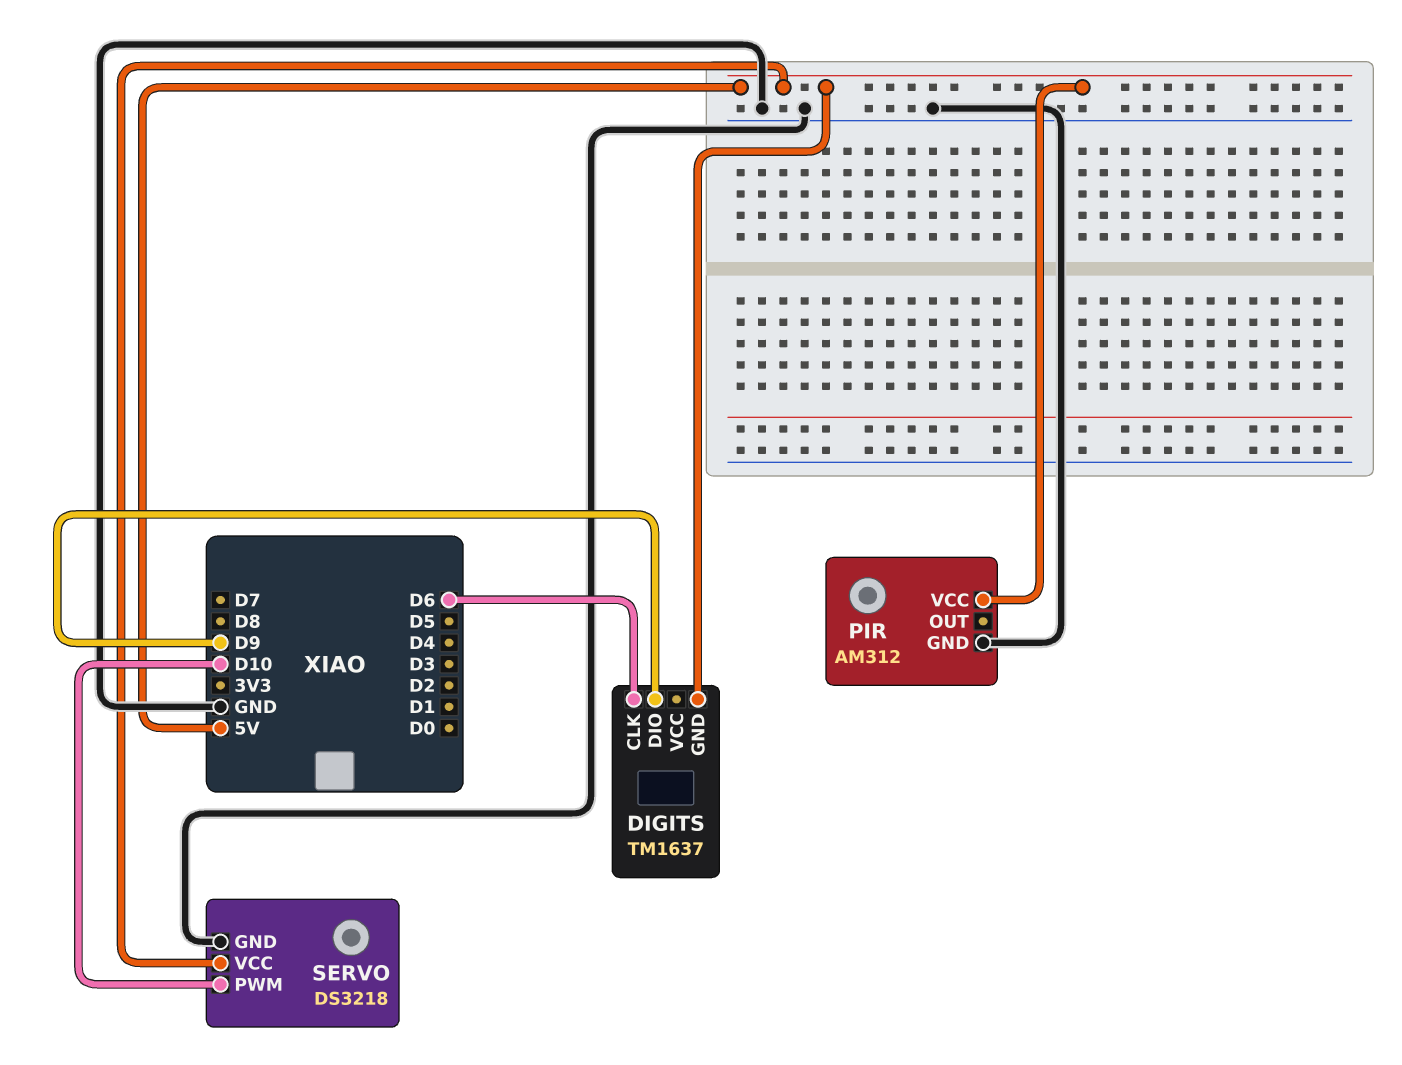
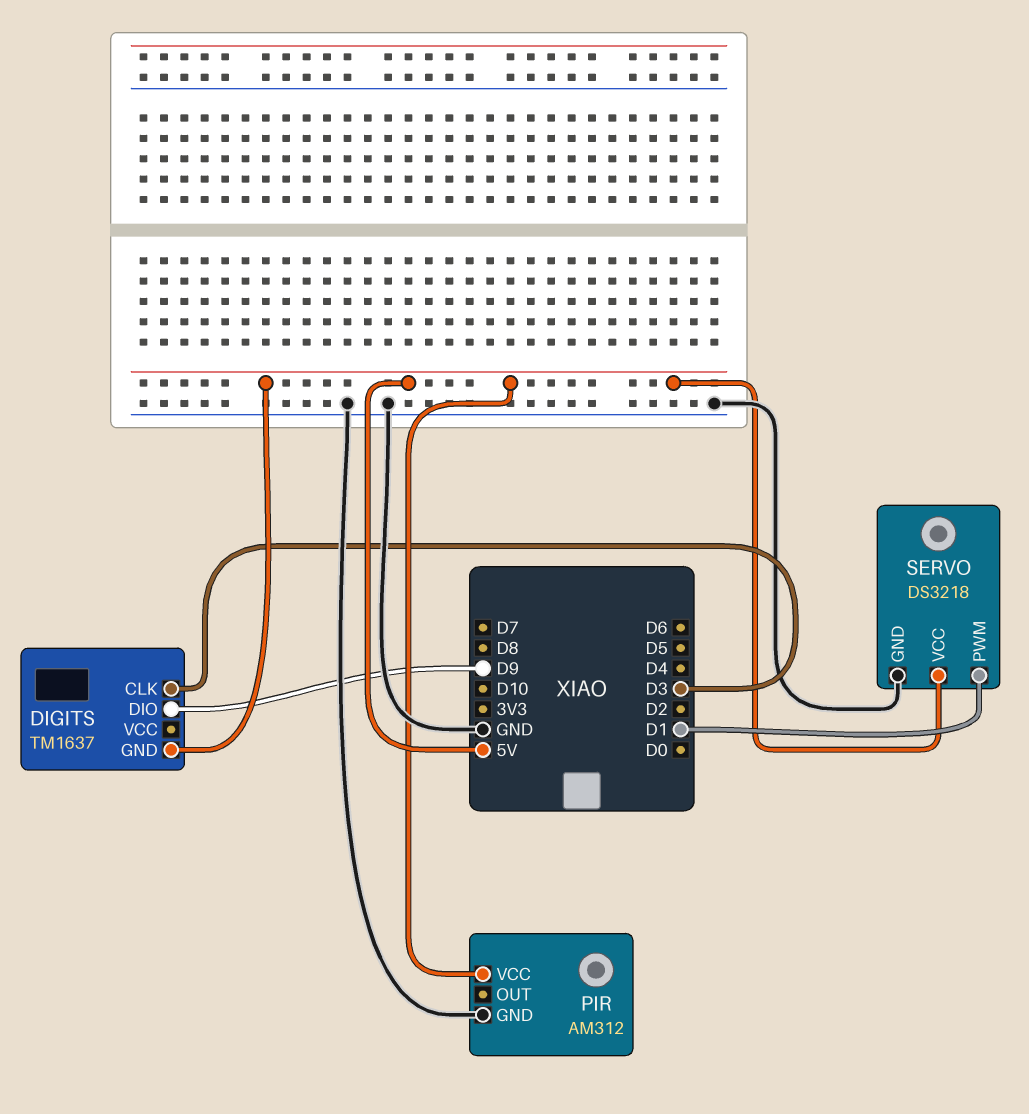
DIGITS pin CLK: D6 -> D3
SERVO pin PWM: D10 -> D1

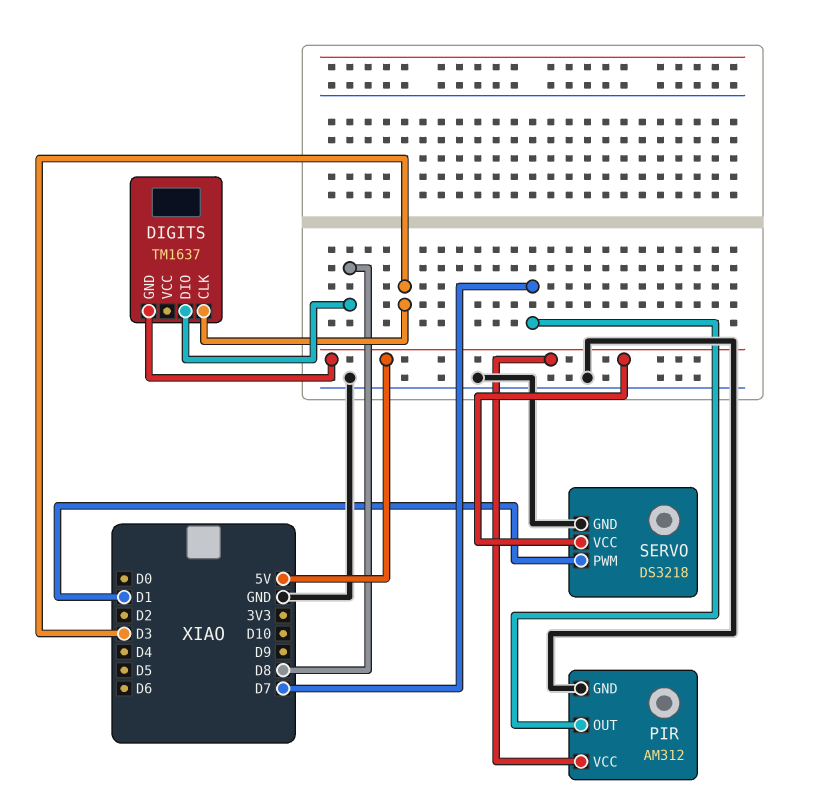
DIGITS pin DIO: D9 -> D8
PIR pin OUT: none -> D7

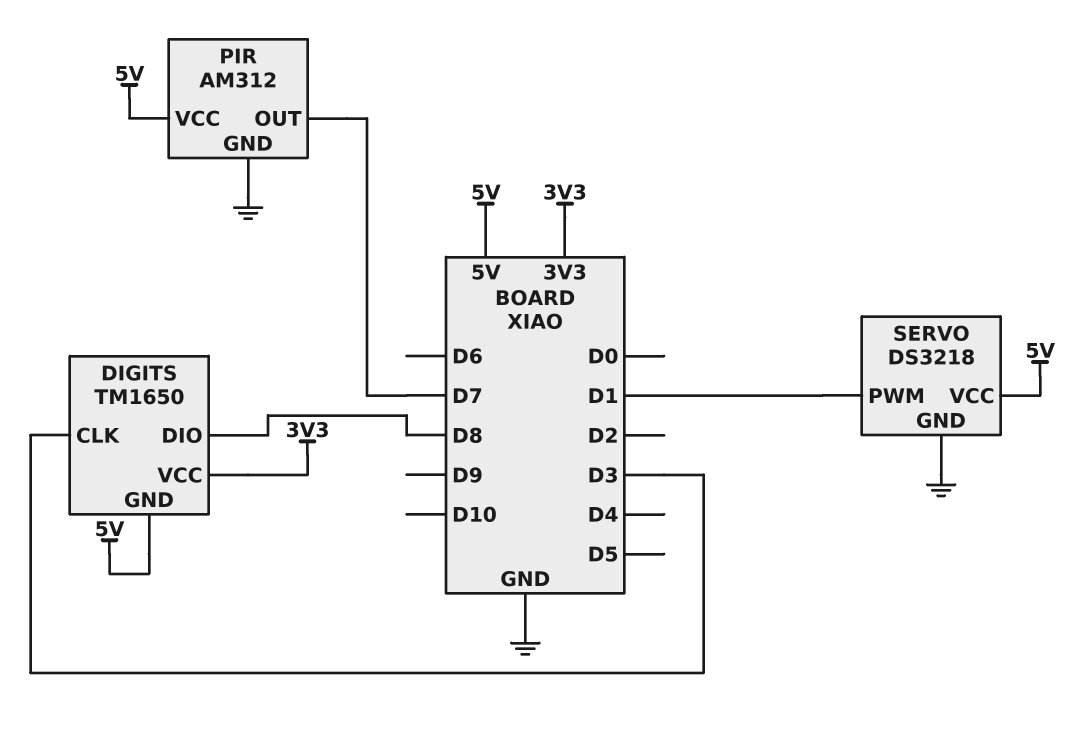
DIGITS: TM1637 -> TM1650
DIGITS pin VCC: none -> 3V3

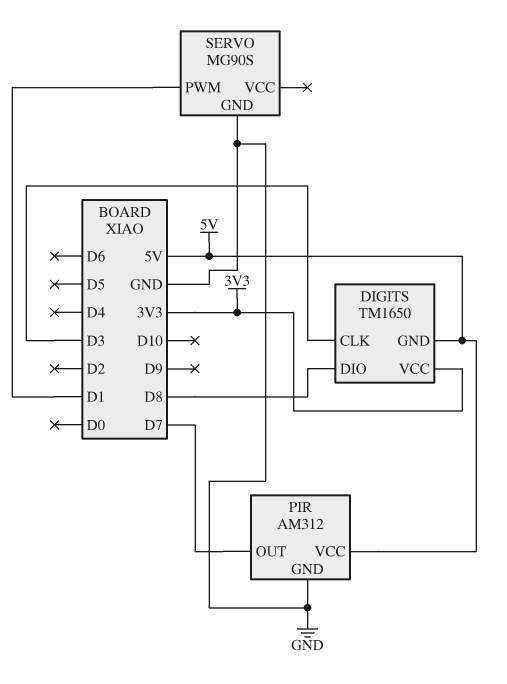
SERVO: DS3218 -> MG90S
SERVO pin VCC: 5V -> none

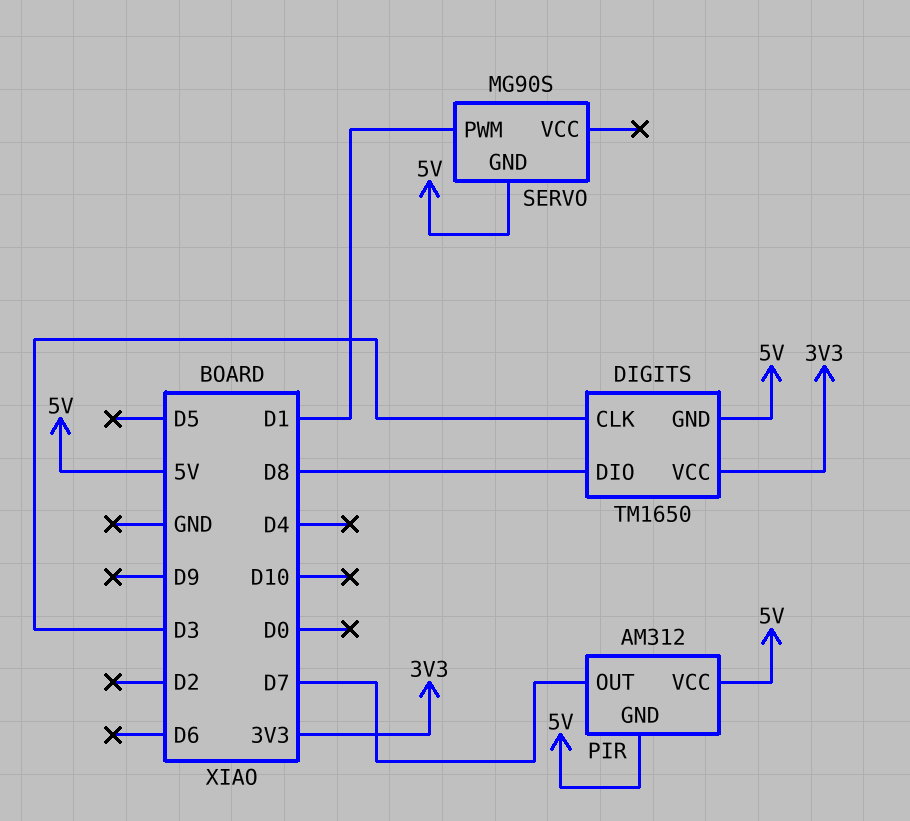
PIR pin GND: GND -> 5V
SERVO pin GND: GND -> 5V

